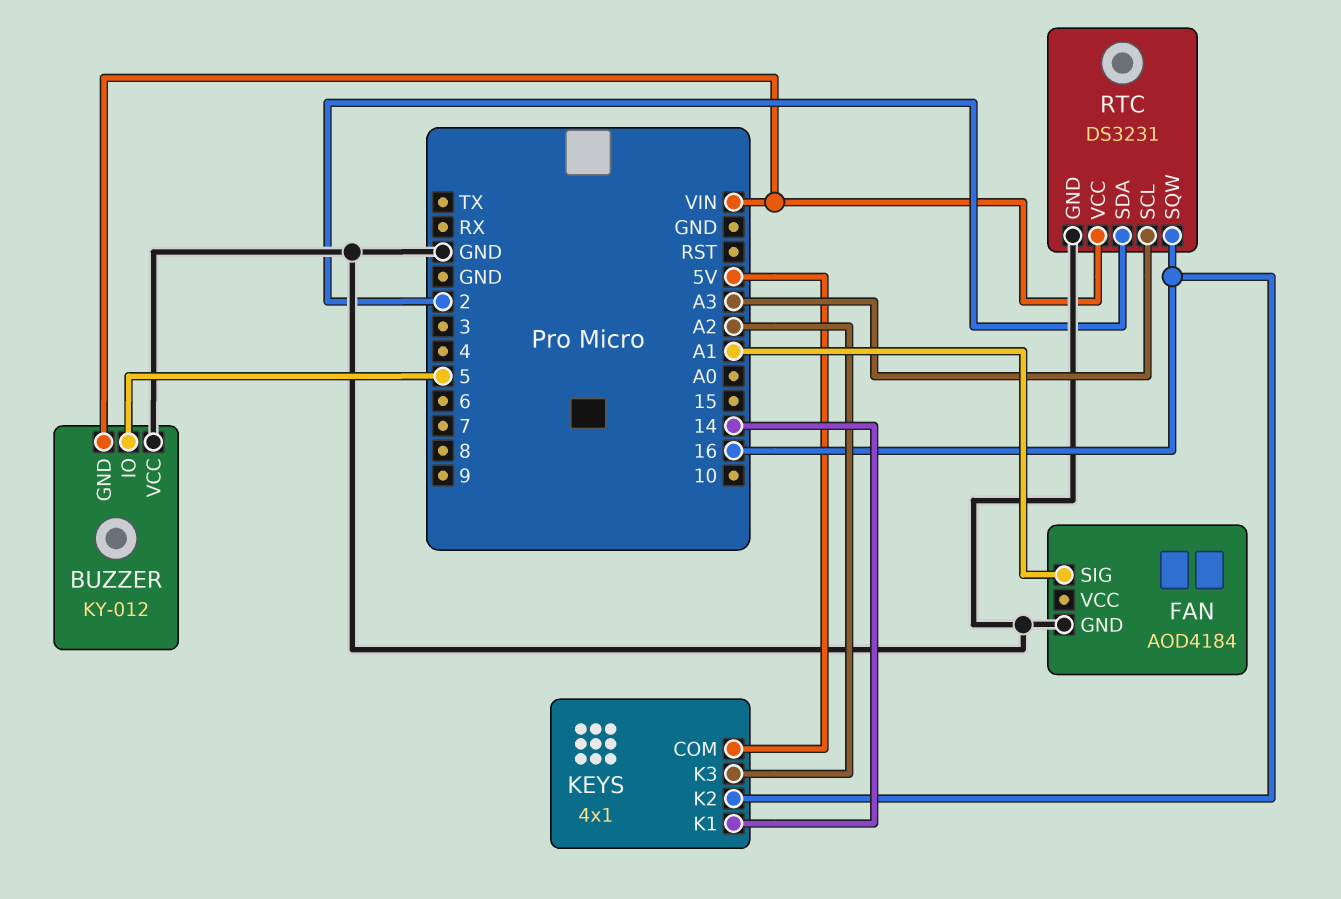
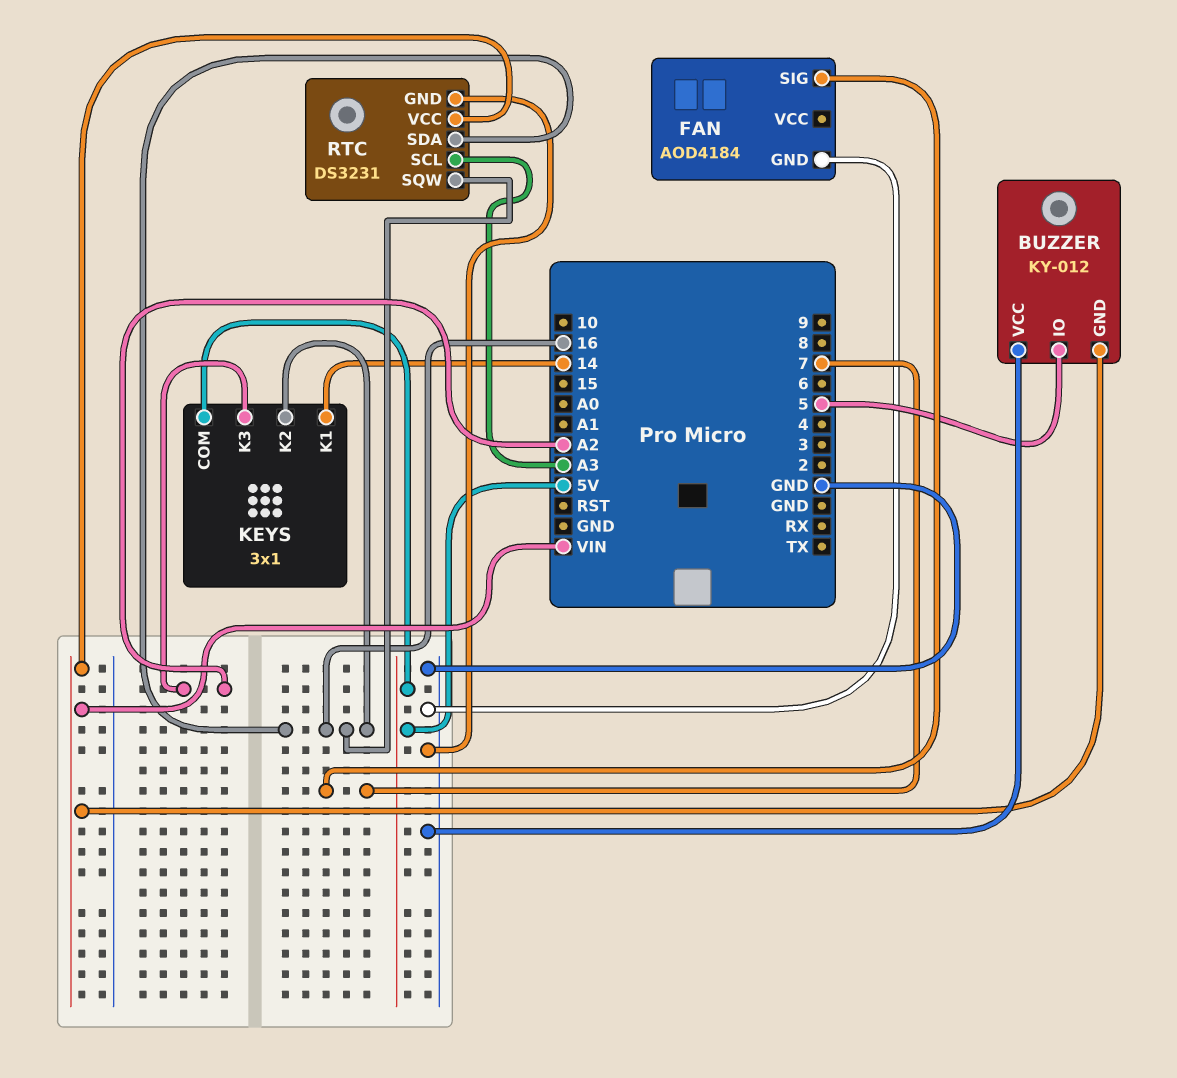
FAN pin SIG: A1 -> 7
KEYS: 4x1 -> 3x1
RTC pin SDA: 2 -> 16

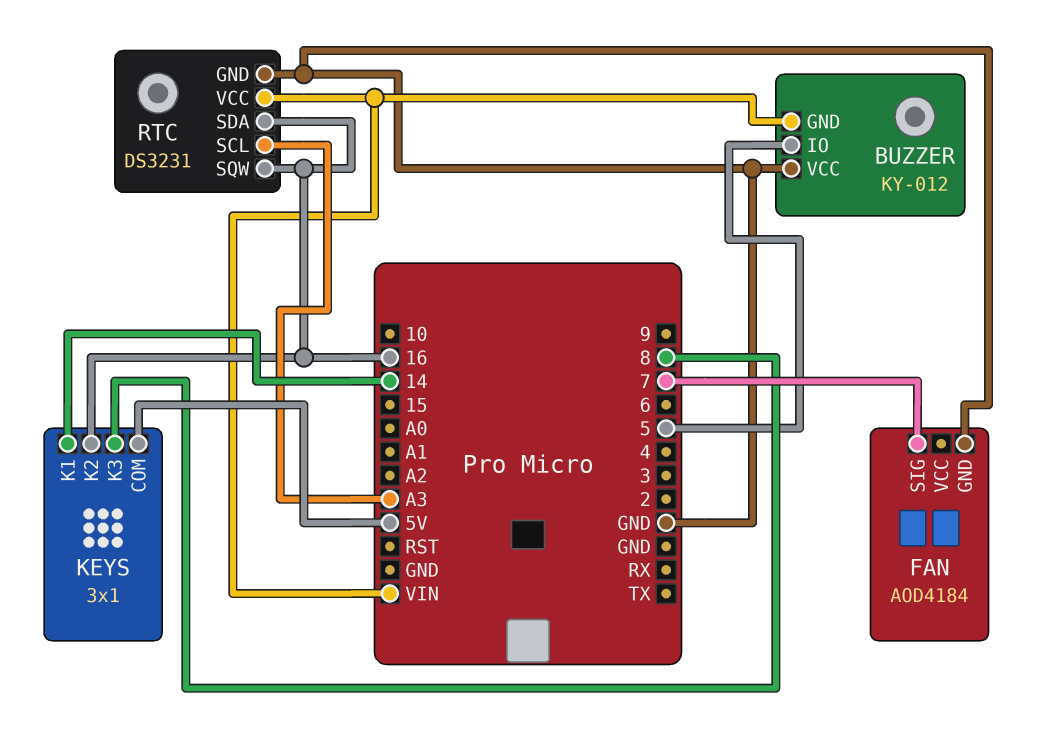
KEYS pin K3: A2 -> 8

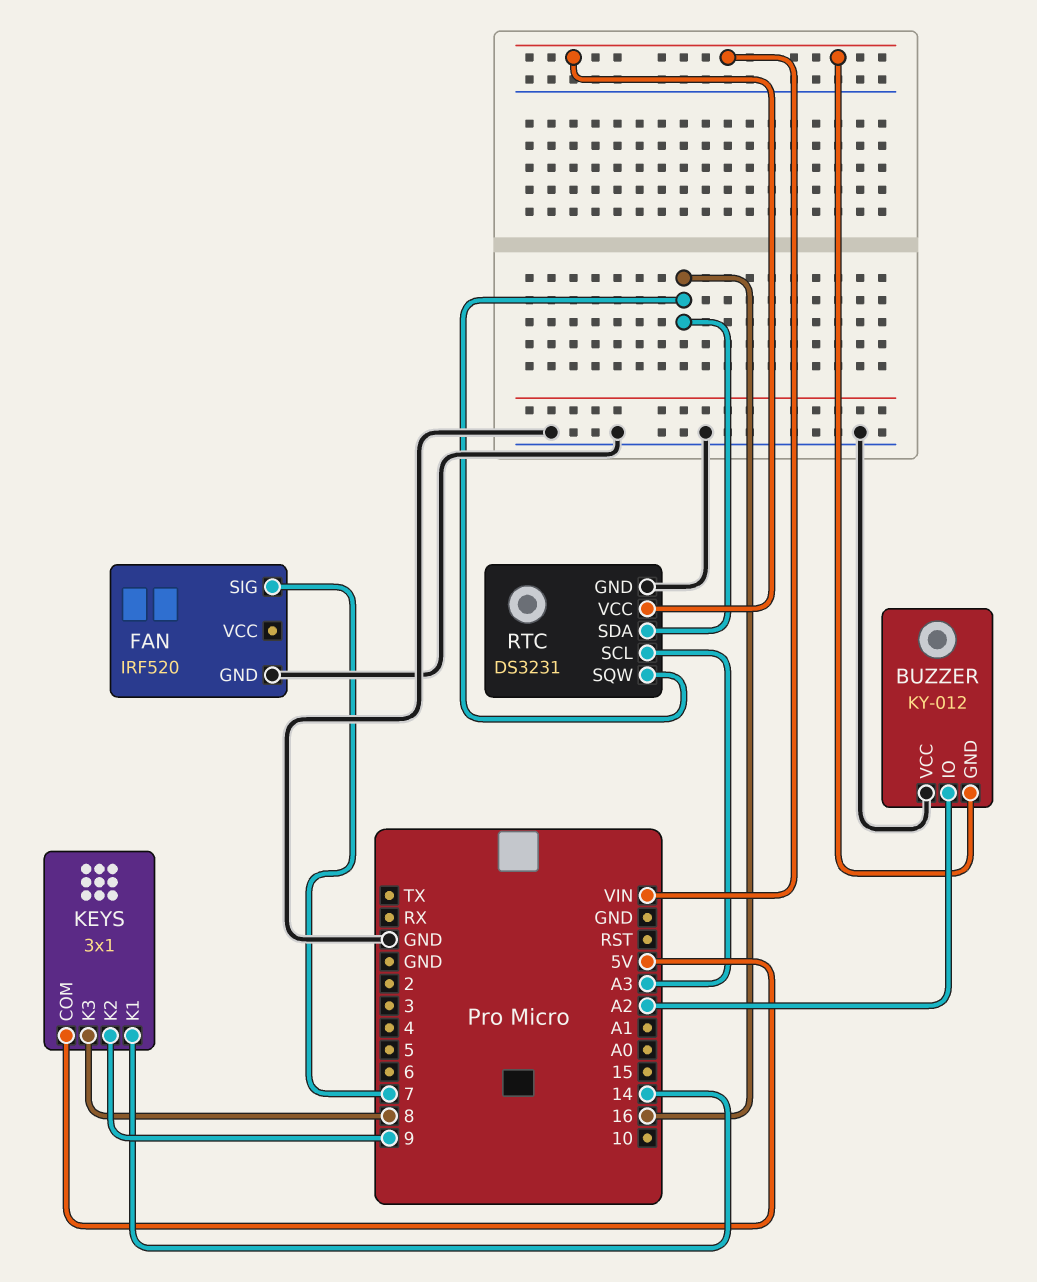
BUZZER pin IO: 5 -> A2
FAN: AOD4184 -> IRF520
KEYS pin K2: 16 -> 9

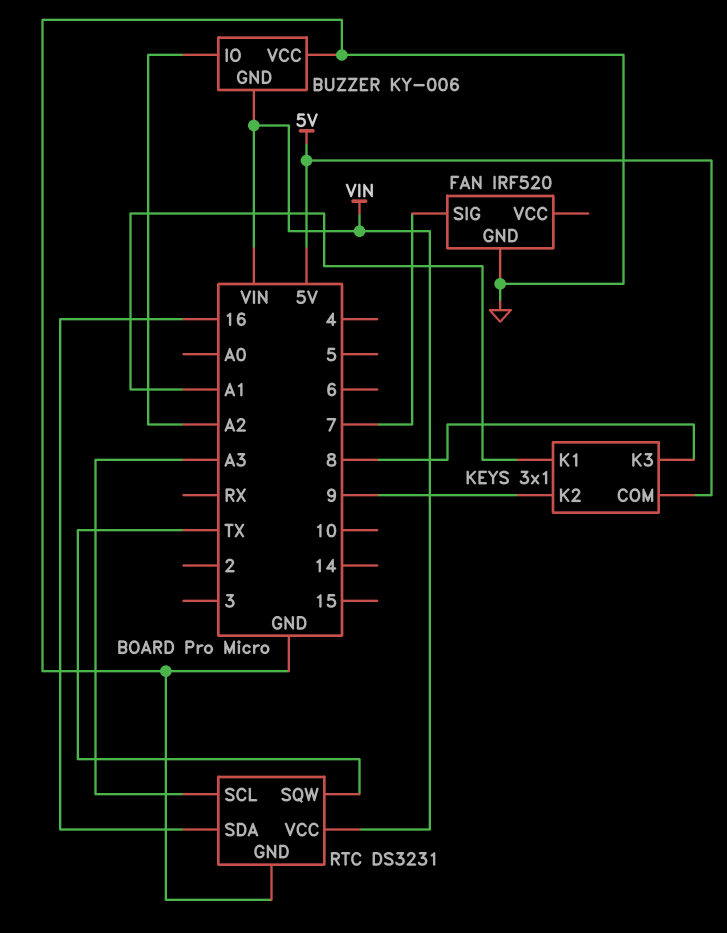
BUZZER: KY-012 -> KY-006
KEYS pin K1: 14 -> A1
RTC pin SQW: 16 -> TX

